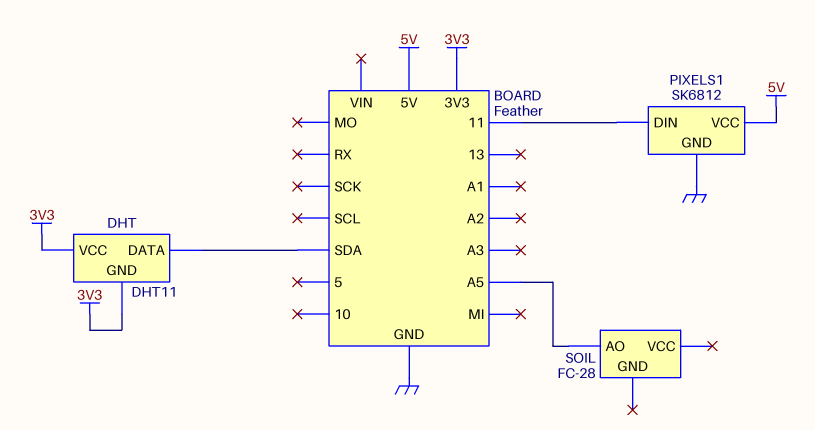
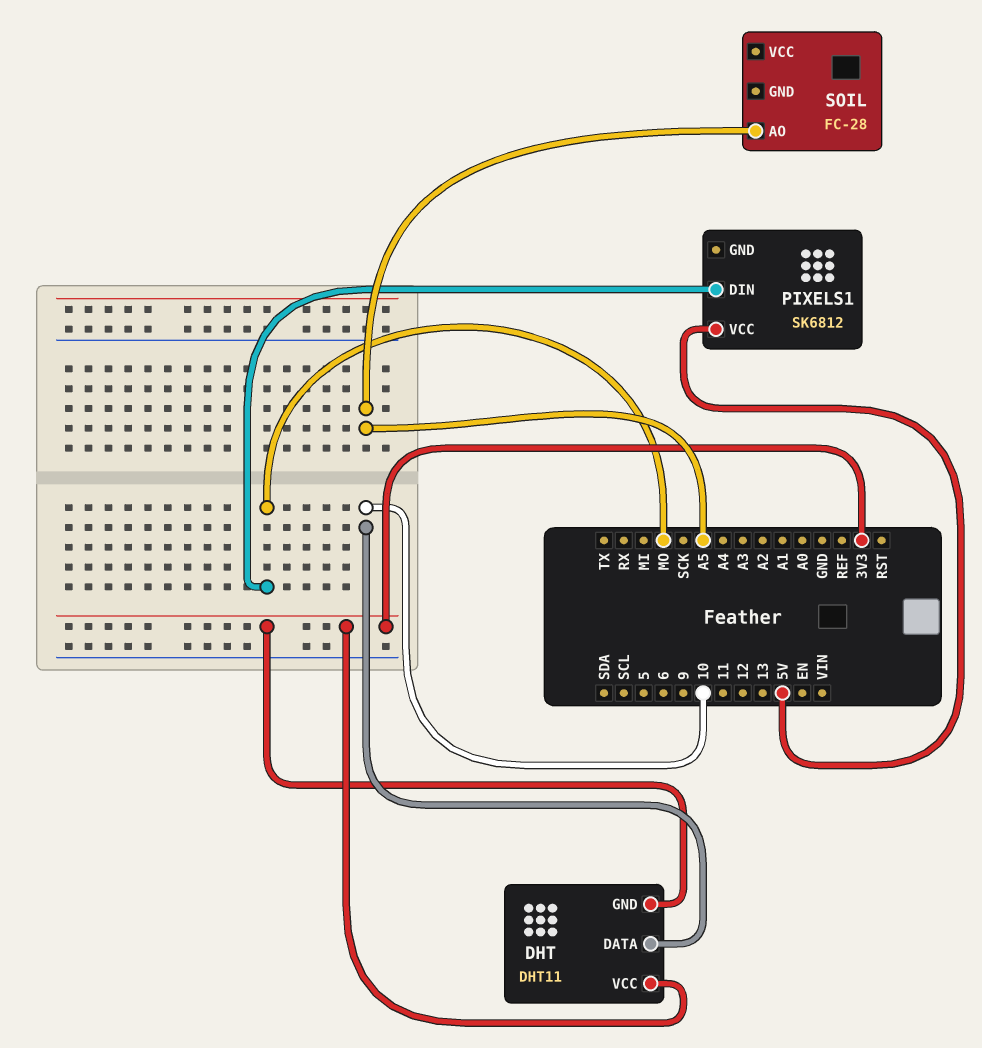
DHT pin DATA: SDA -> 10
PIXELS1 pin DIN: 11 -> MO
PIXELS1 pin GND: GND -> none

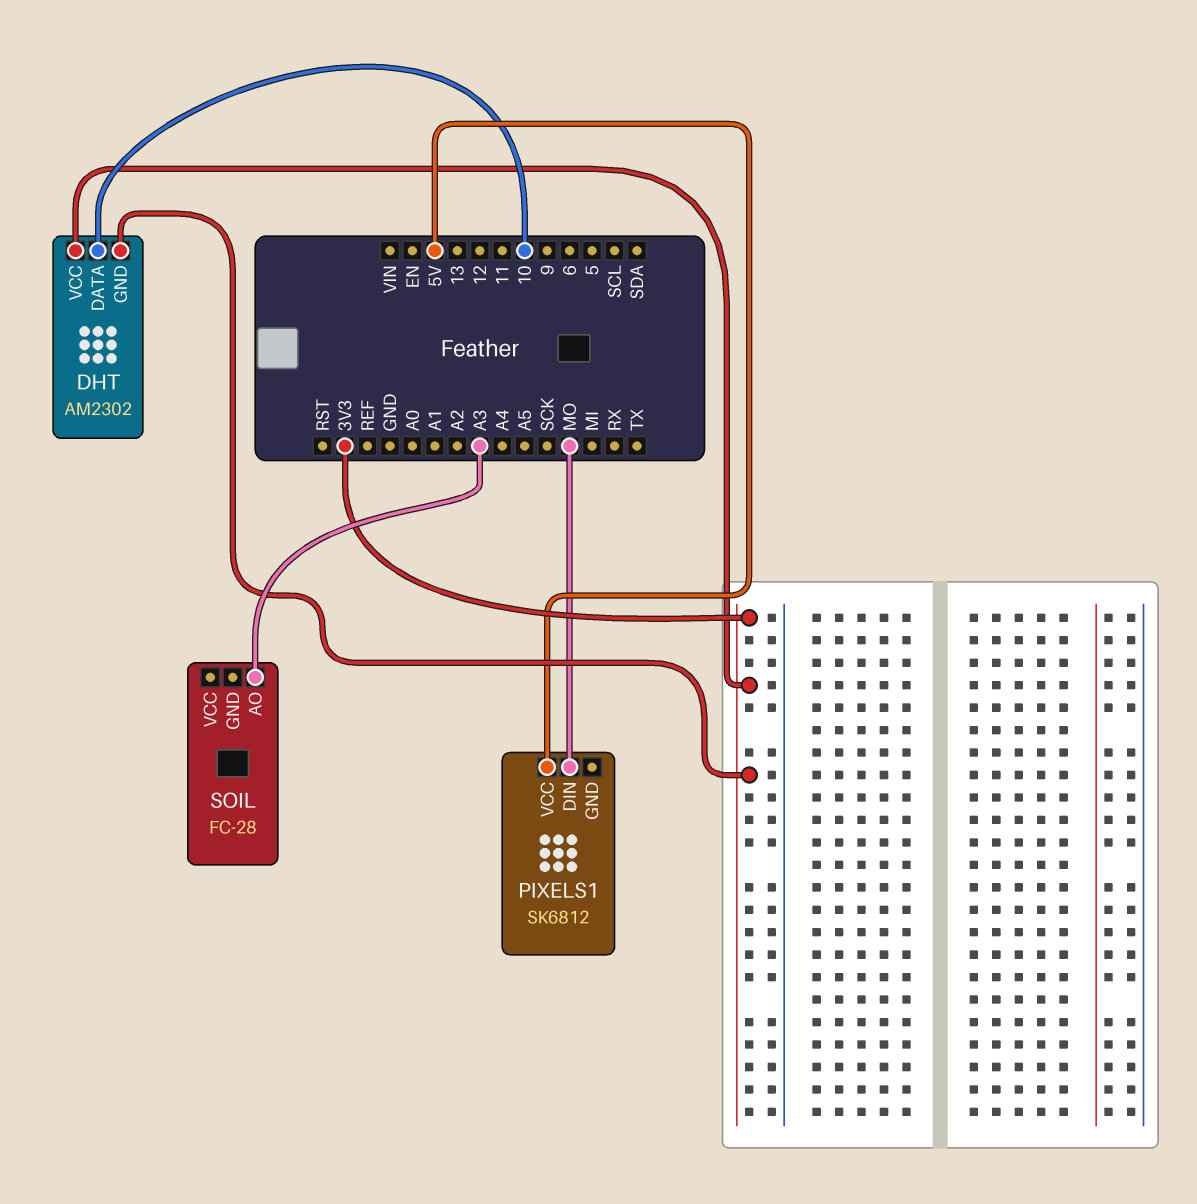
DHT: DHT11 -> AM2302
SOIL pin AO: A5 -> A3

